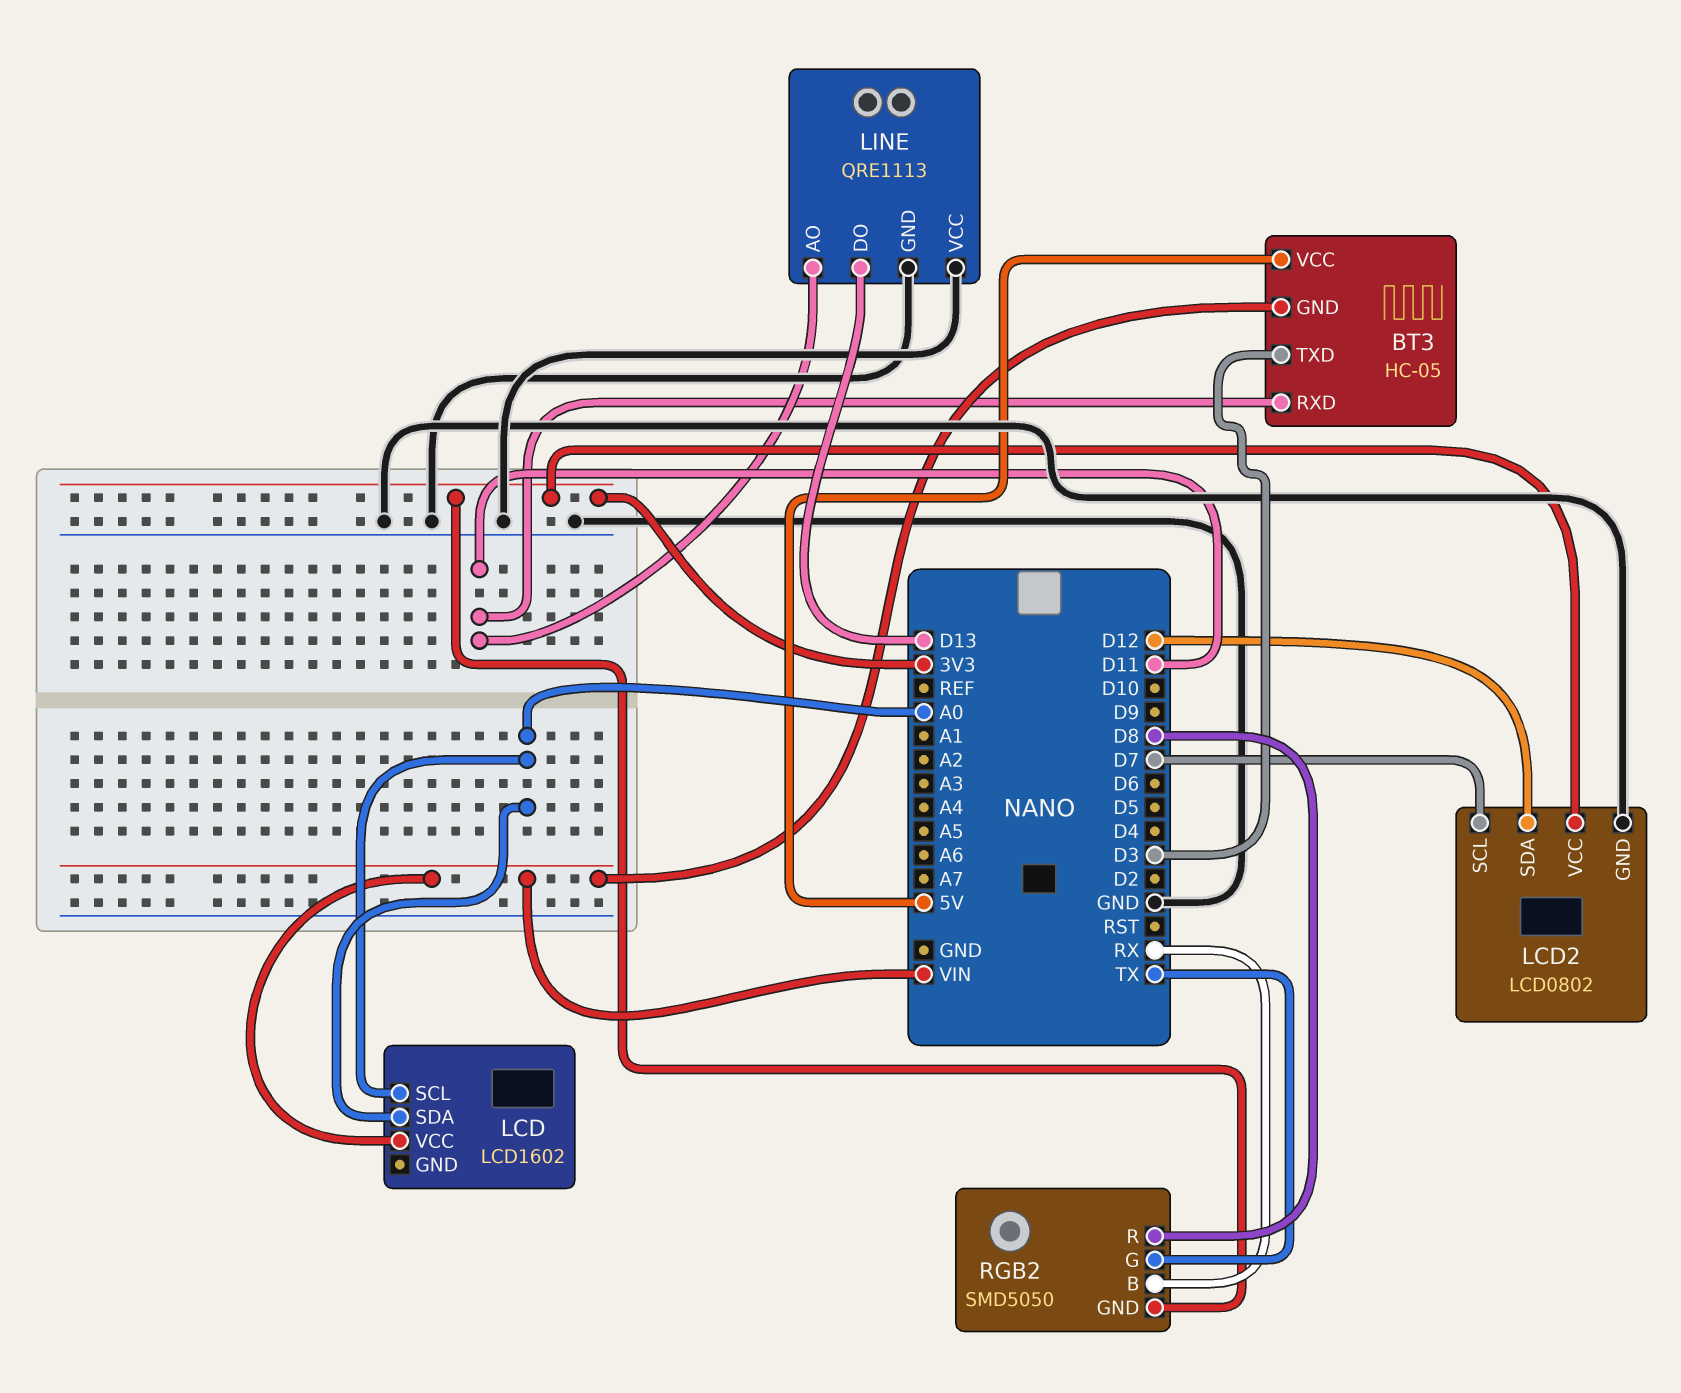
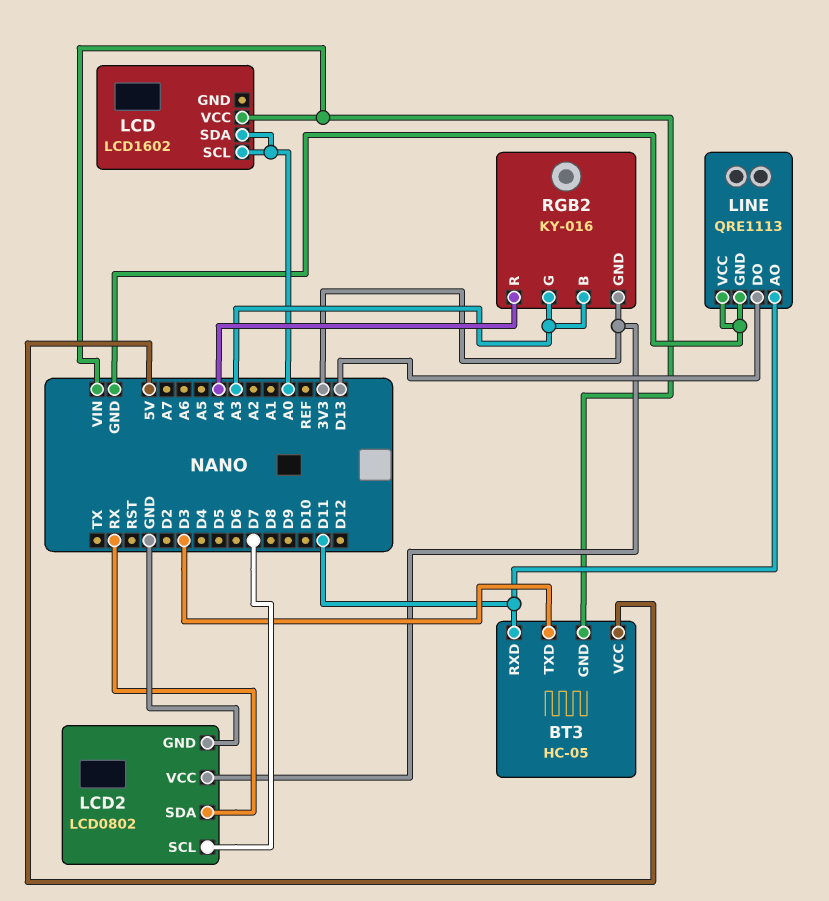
LCD2 pin SDA: D12 -> RX
RGB2: SMD5050 -> KY-016
RGB2 pin B: RX -> A3
RGB2 pin G: TX -> A3
RGB2 pin R: D8 -> A4

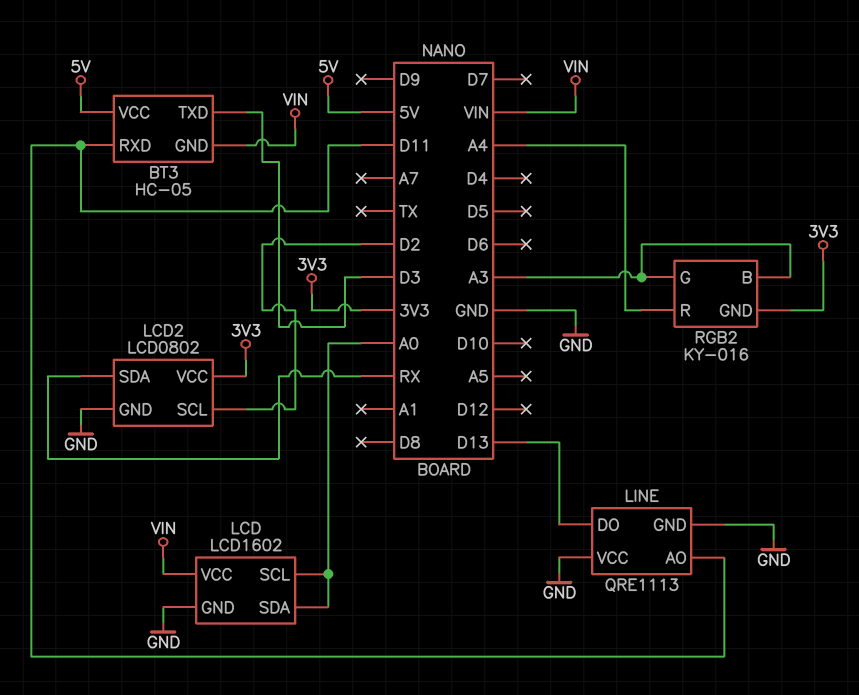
LCD pin GND: none -> GND
LCD2 pin SCL: D7 -> D2

